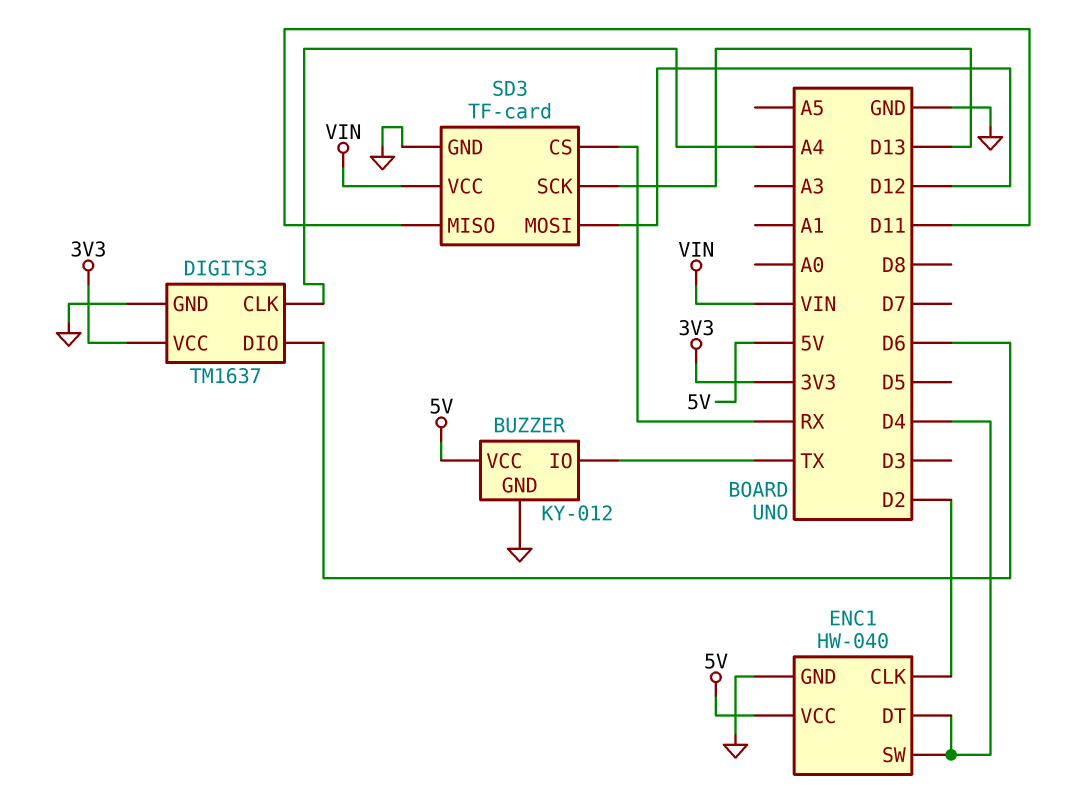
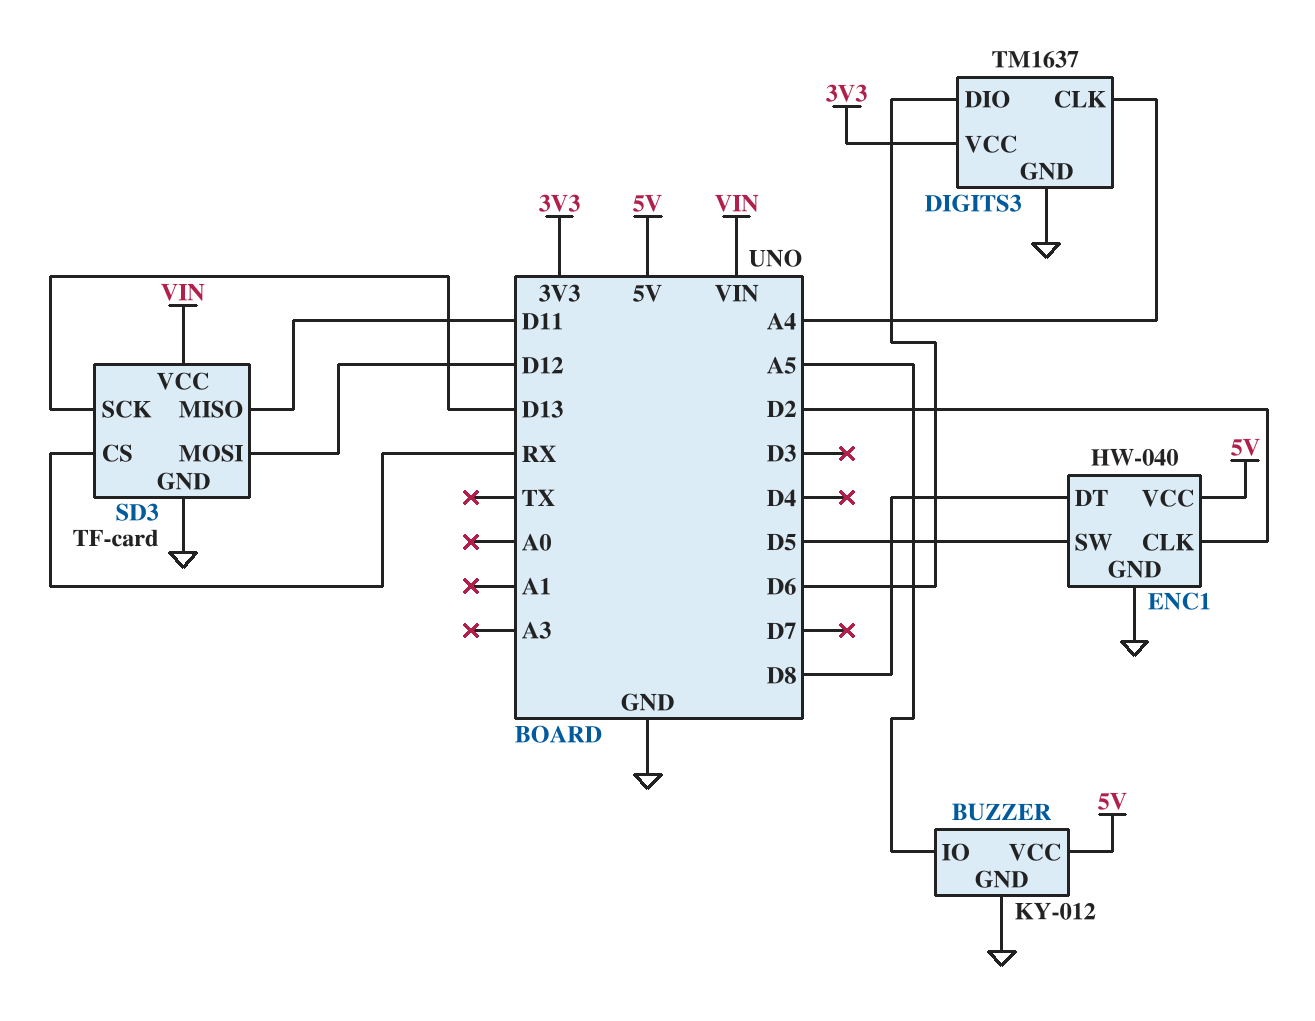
BUZZER pin IO: TX -> A5
ENC1 pin DT: D4 -> D8
ENC1 pin SW: D4 -> D5

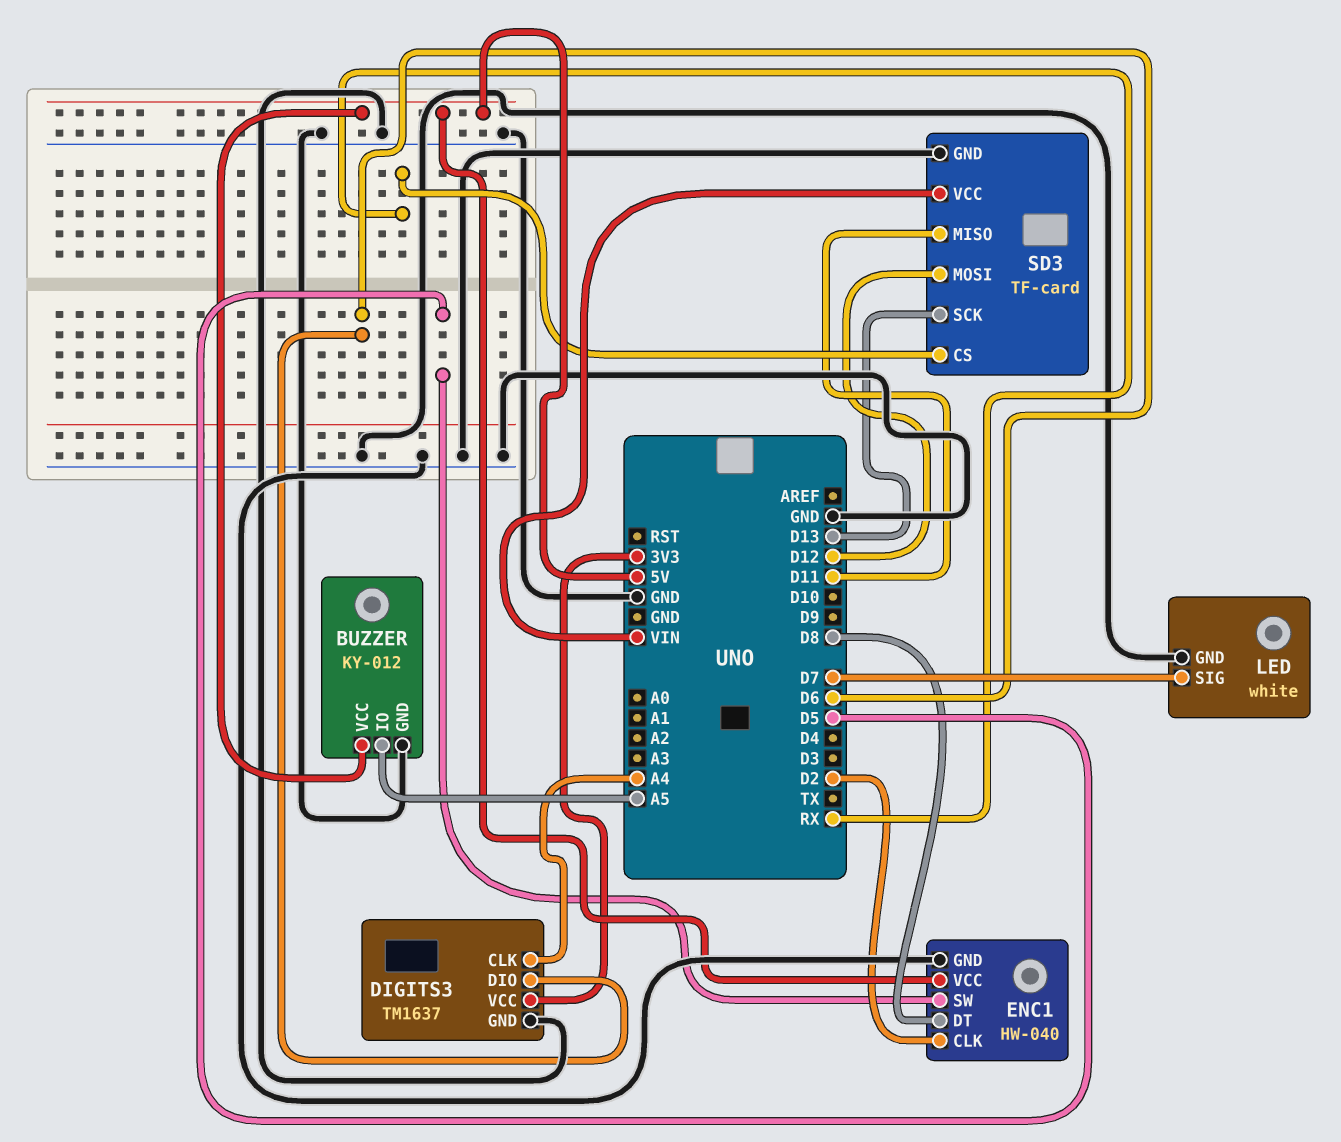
LED: none -> white
LED pin GND: none -> GND
LED pin SIG: none -> D7

